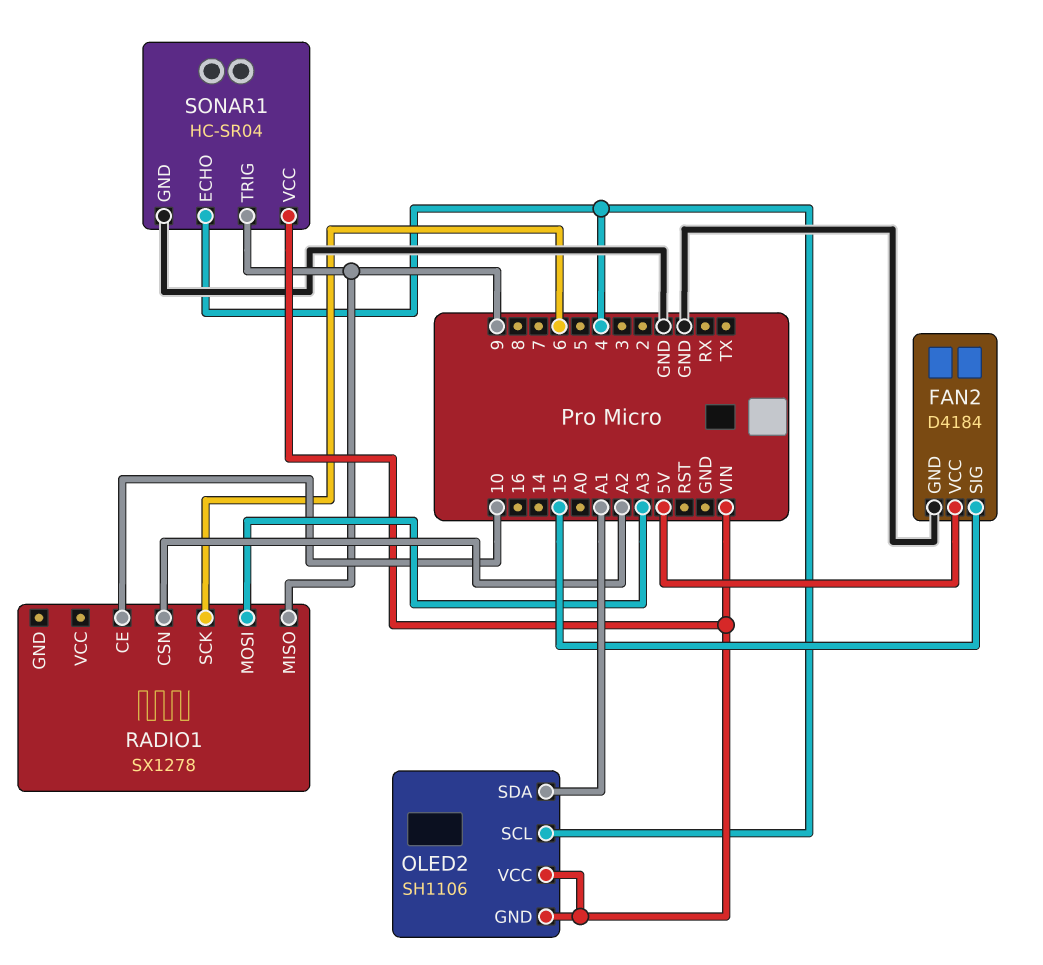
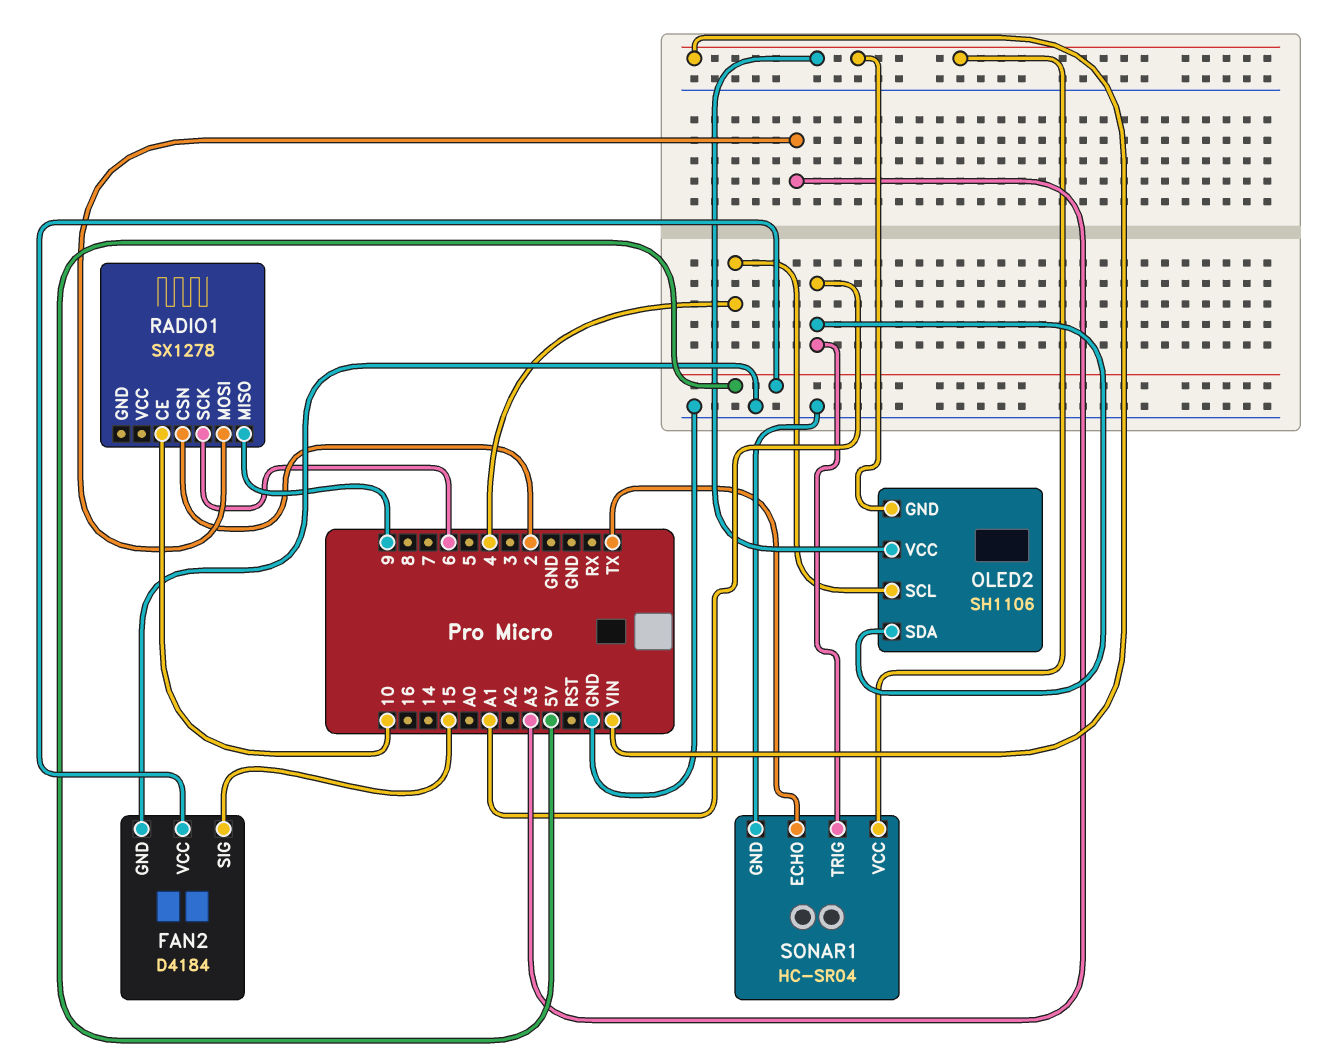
RADIO1 pin CSN: A2 -> 2
SONAR1 pin ECHO: 4 -> TX
SONAR1 pin TRIG: 9 -> A1

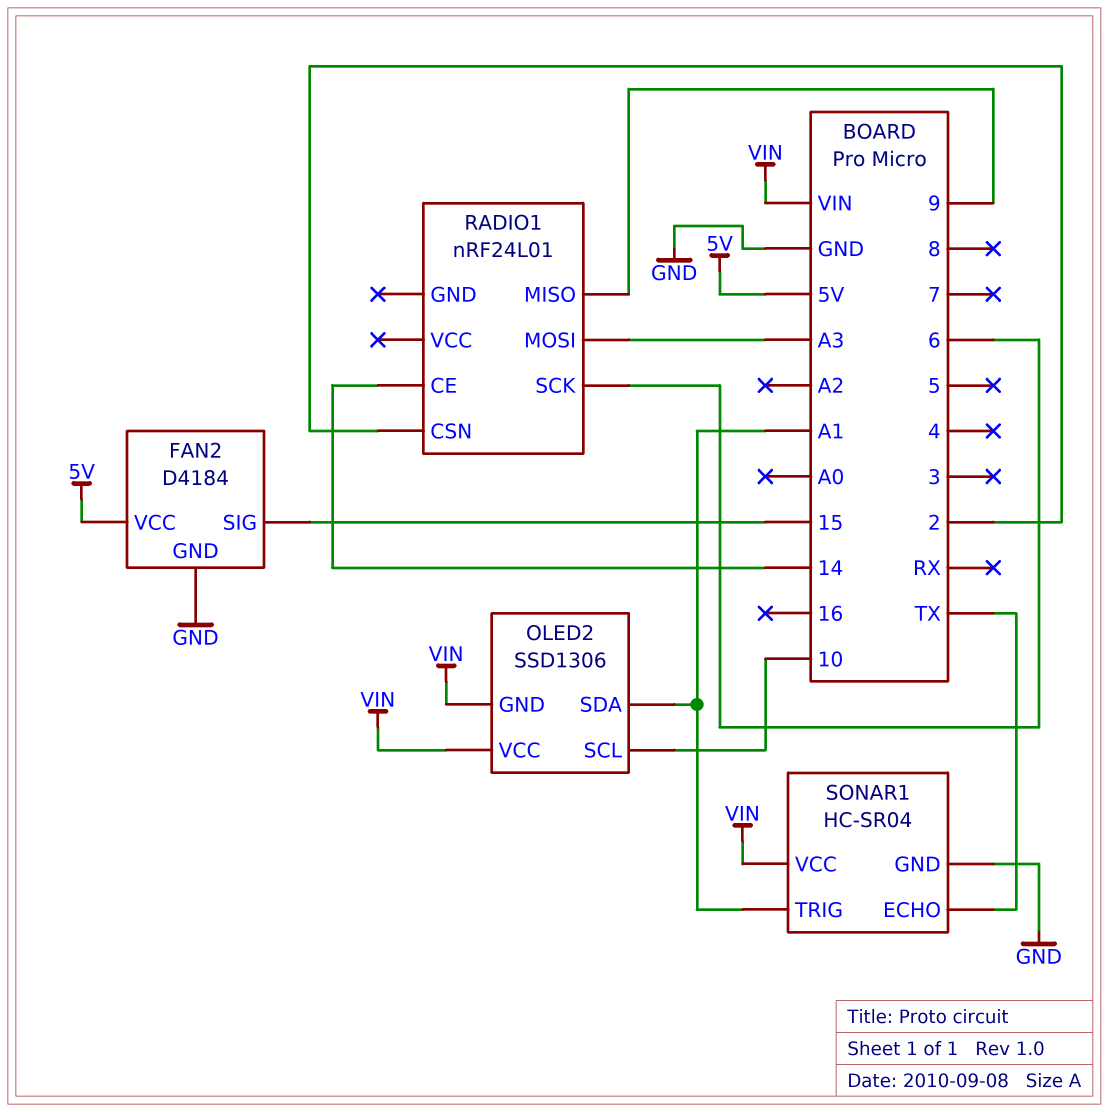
OLED2: SH1106 -> SSD1306
OLED2 pin SCL: 4 -> 10
RADIO1: SX1278 -> nRF24L01
RADIO1 pin CE: 10 -> 14

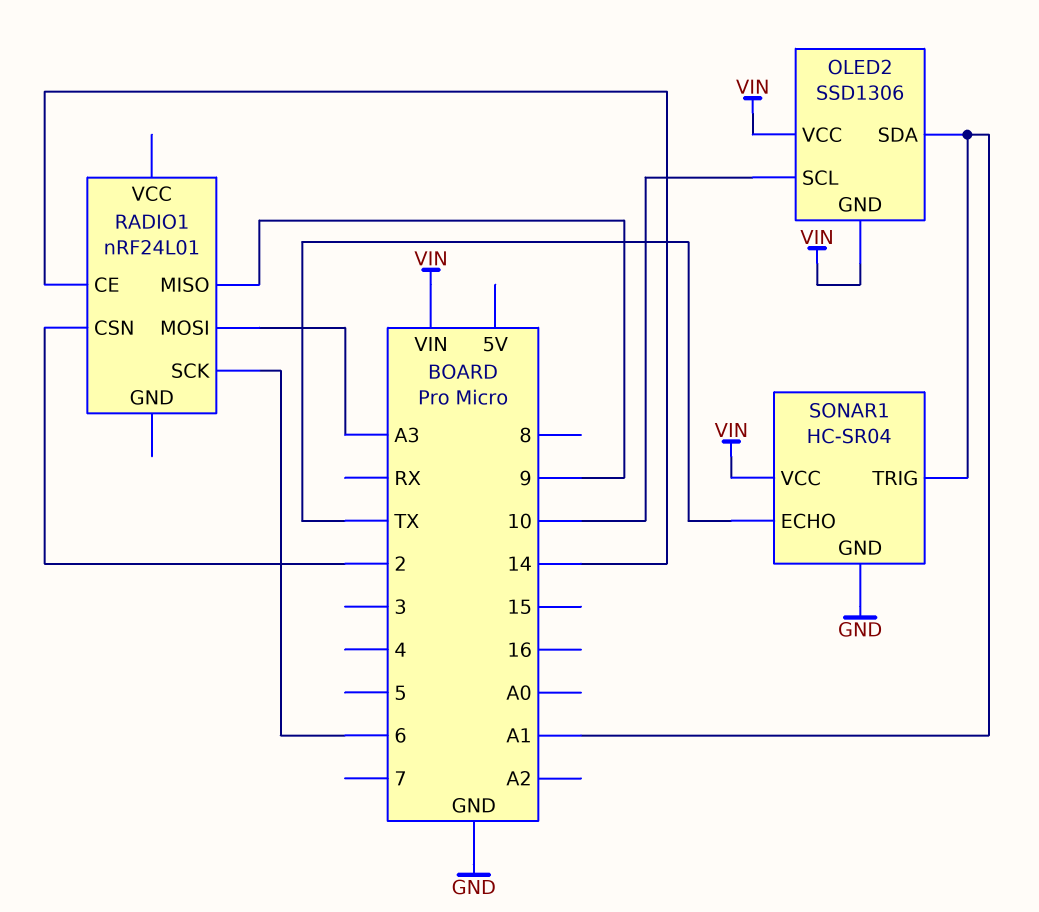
FAN2: D4184 -> none
FAN2 pin GND: GND -> none
FAN2 pin SIG: 15 -> none
FAN2 pin VCC: 5V -> none

